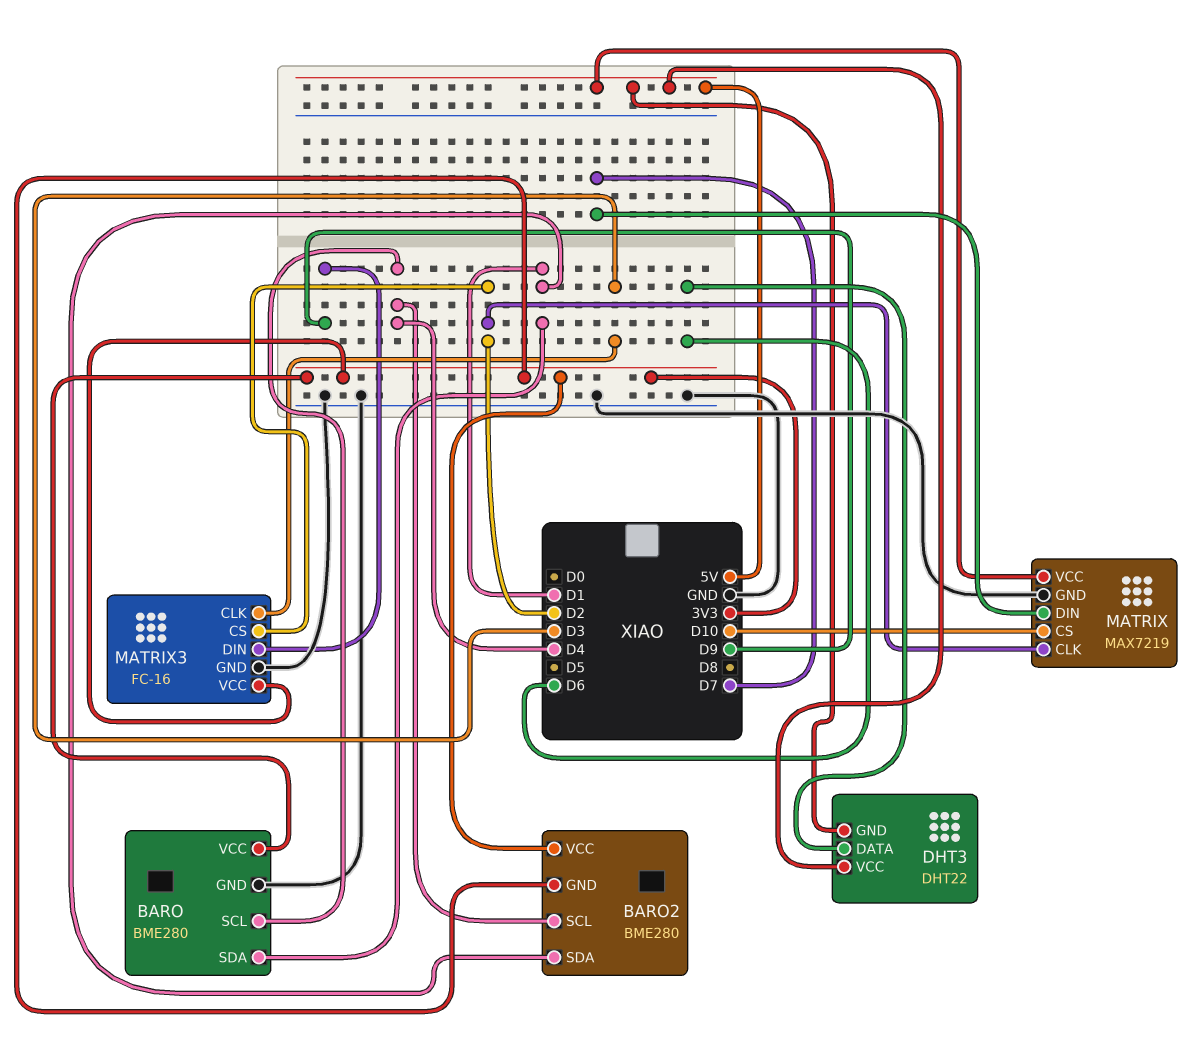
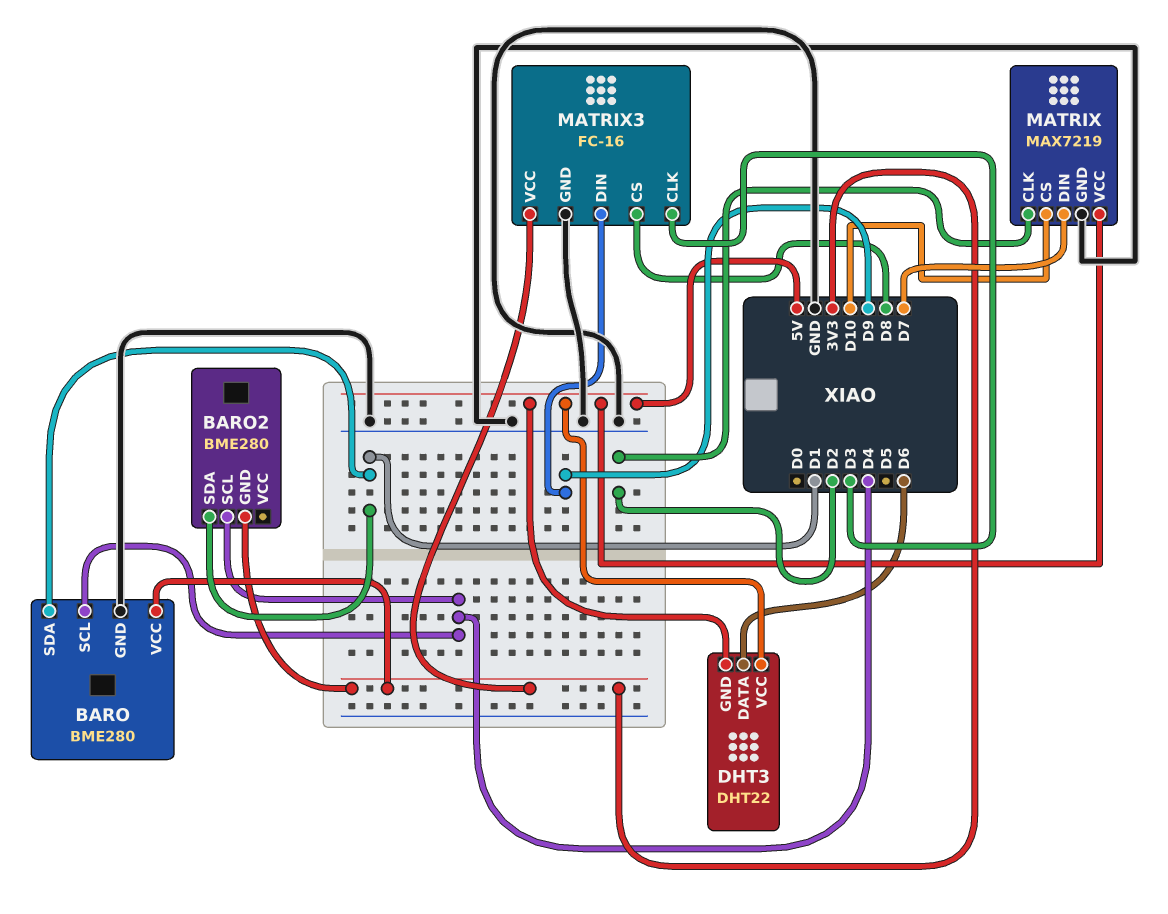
BARO2 pin VCC: 3V3 -> none
MATRIX3 pin CS: D2 -> D8

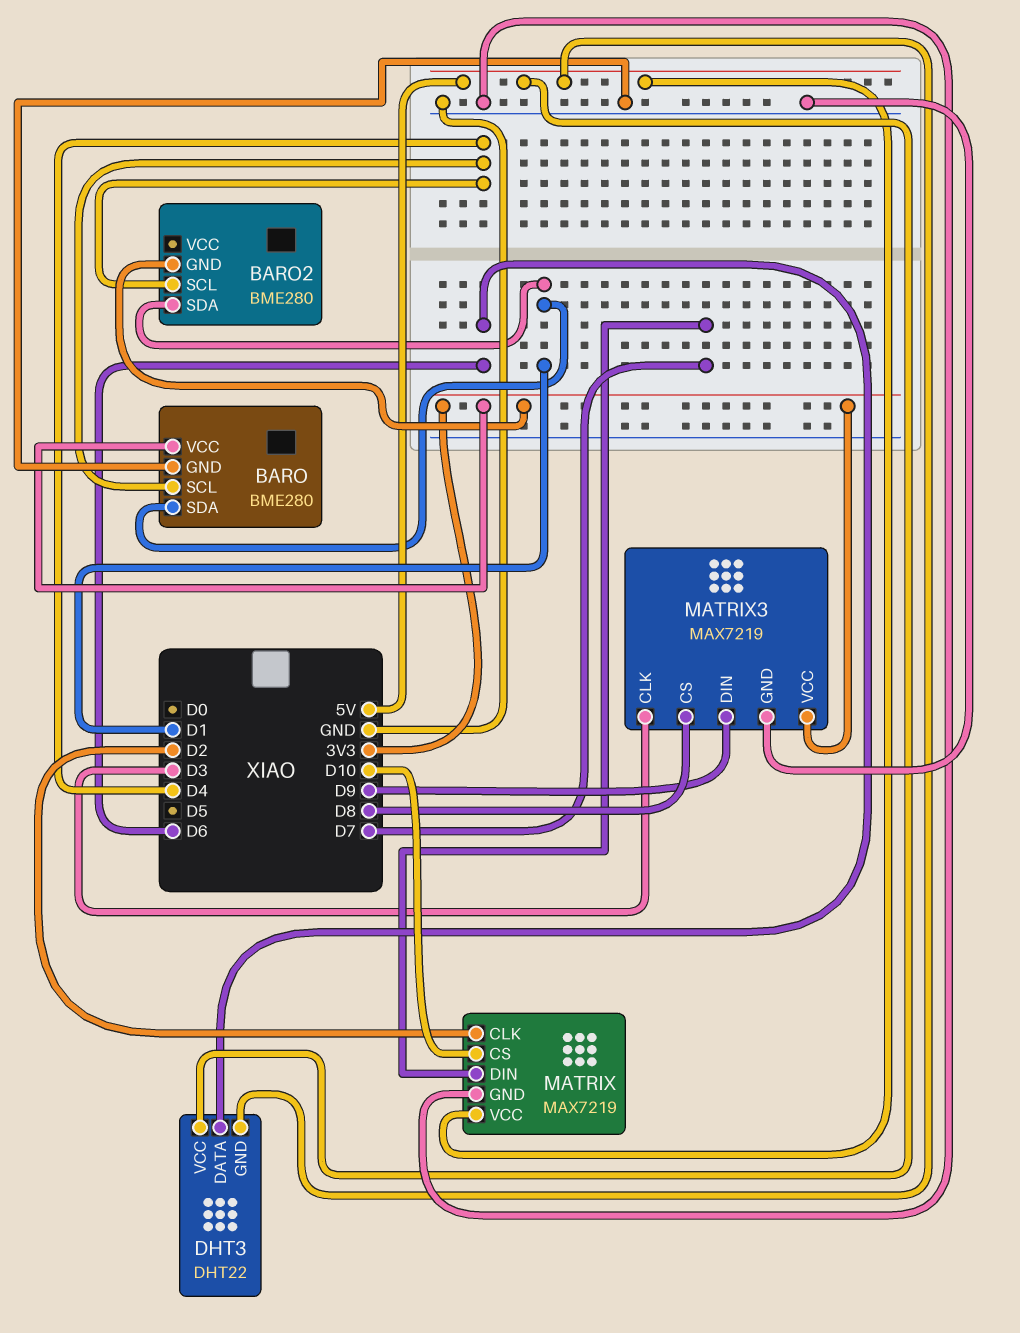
MATRIX3: FC-16 -> MAX7219

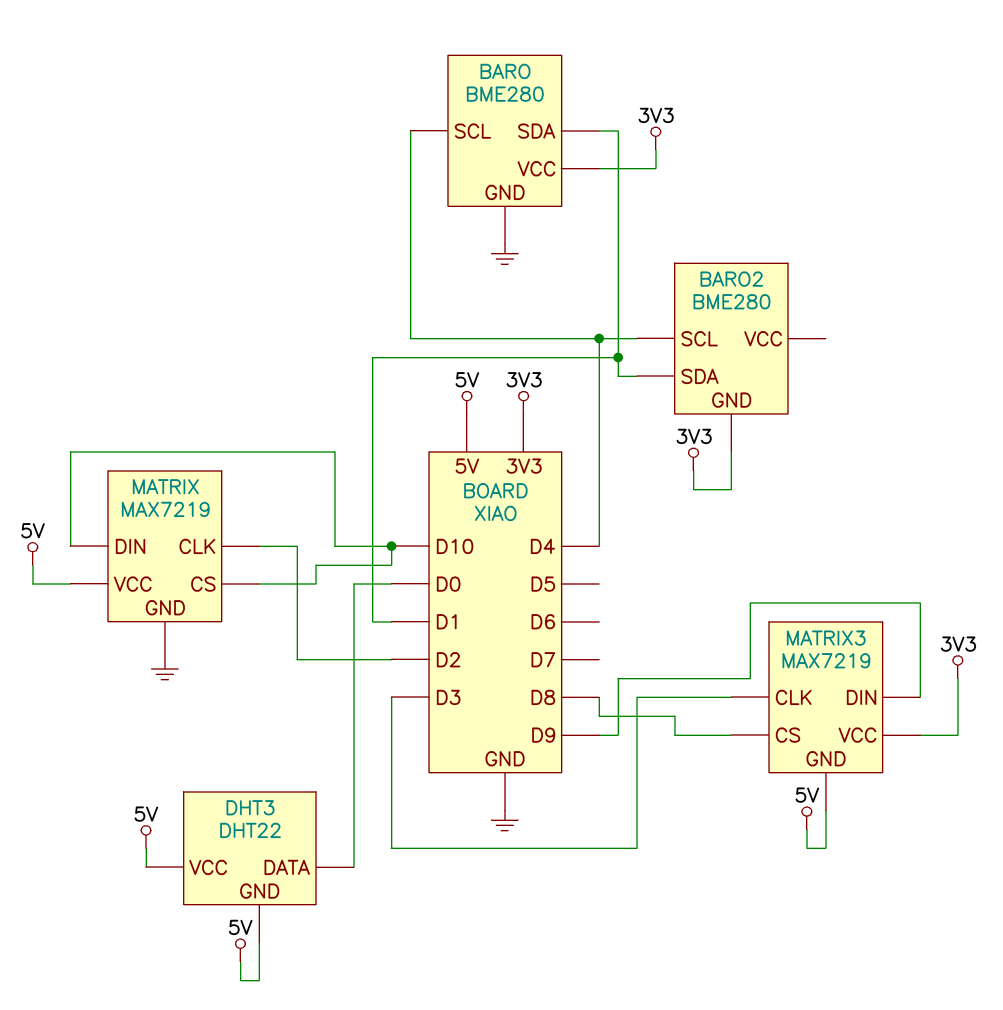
DHT3 pin DATA: D6 -> D0
MATRIX pin DIN: D7 -> D10
MATRIX3 pin GND: GND -> 5V

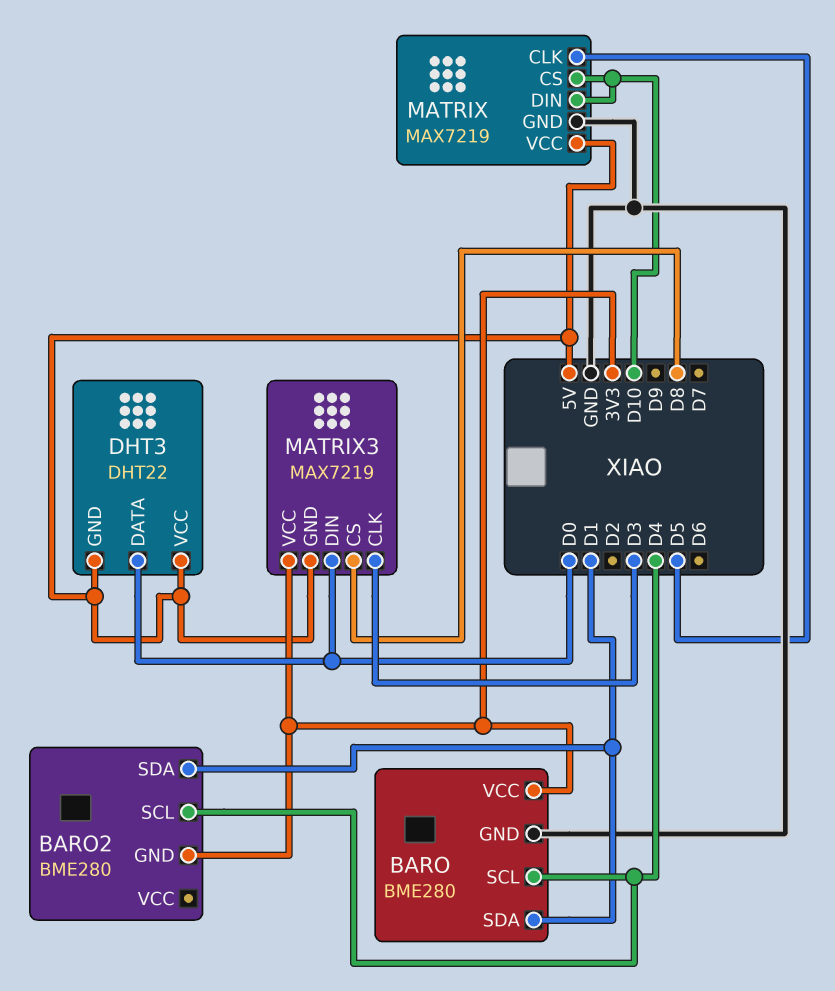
MATRIX pin CLK: D2 -> D5
MATRIX3 pin DIN: D9 -> D0

